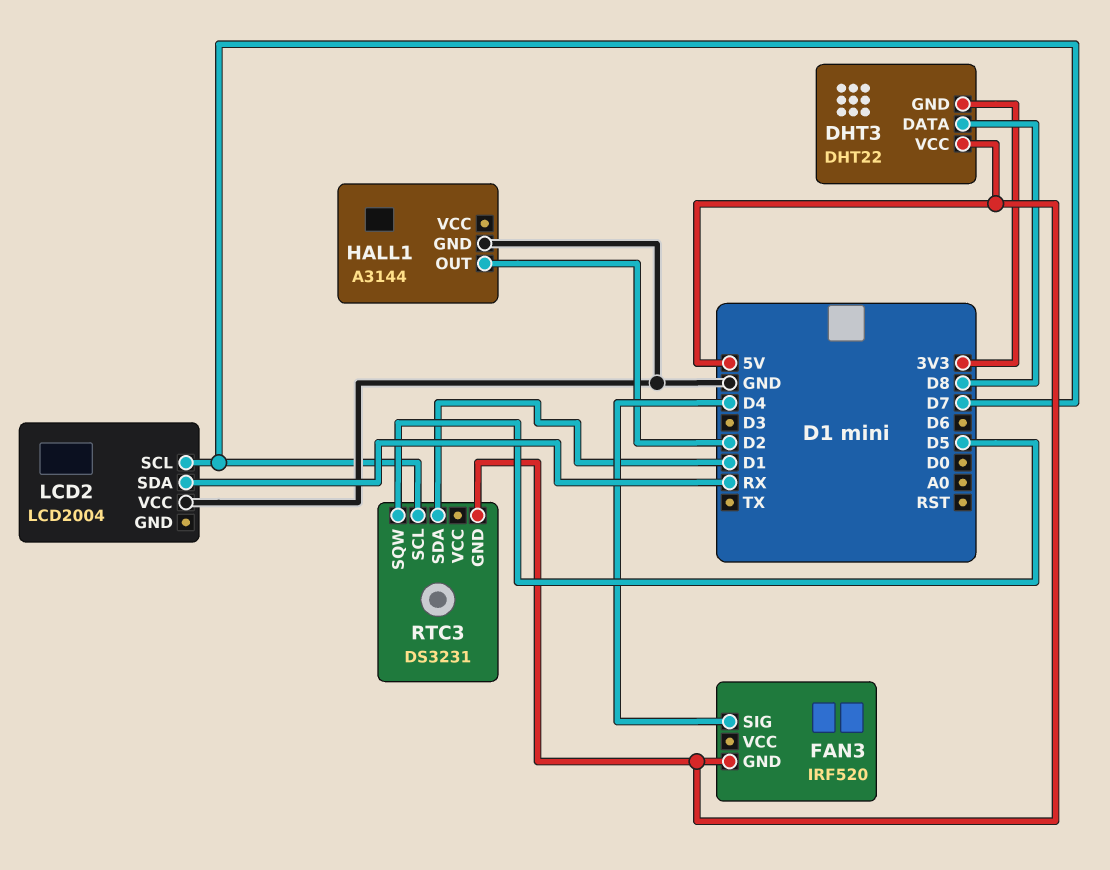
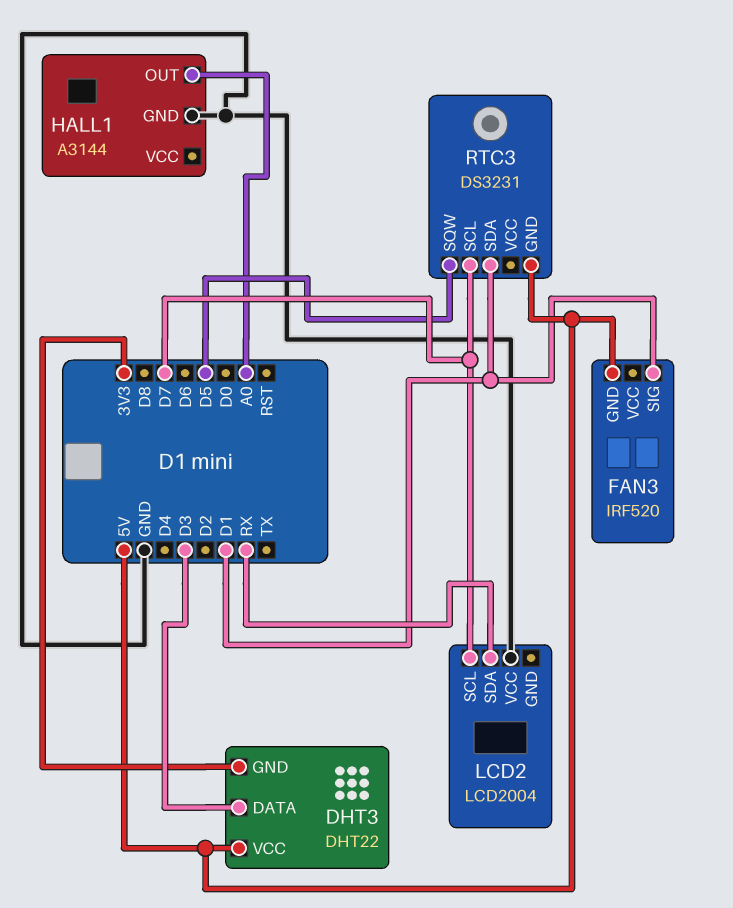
DHT3 pin DATA: D8 -> D3
FAN3 pin SIG: D4 -> D1
HALL1 pin OUT: D2 -> A0

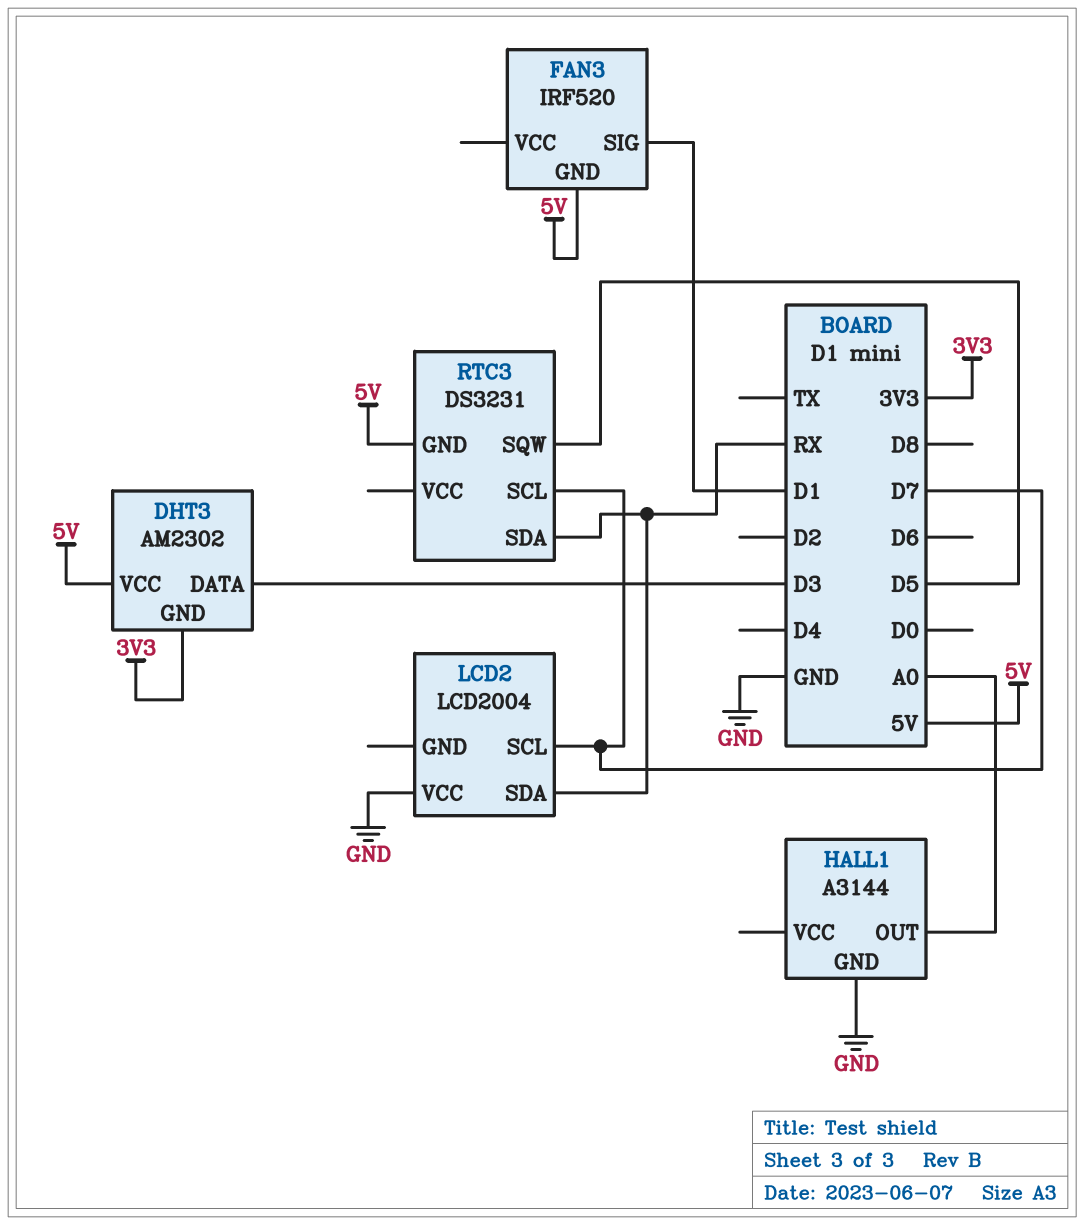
DHT3: DHT22 -> AM2302
RTC3 pin SDA: D1 -> RX

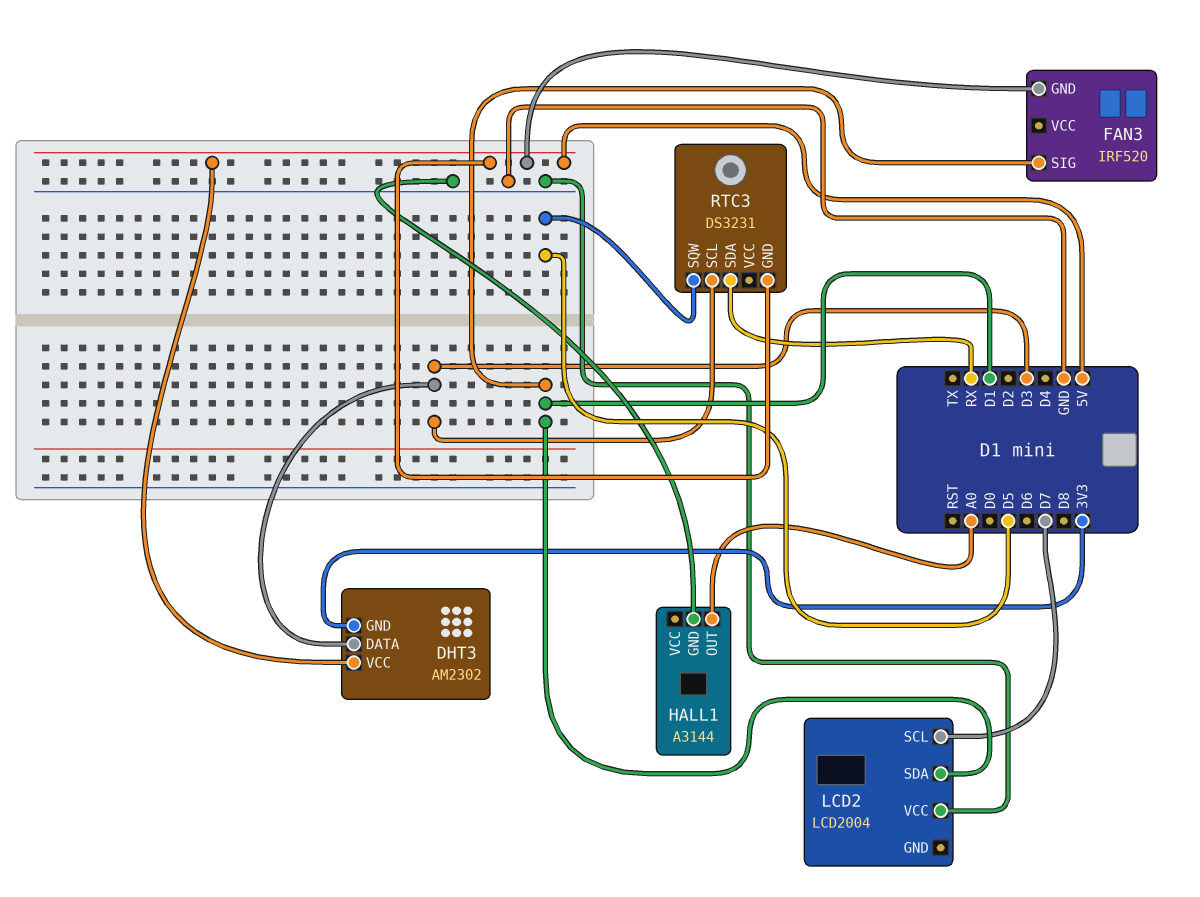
LCD2 pin SDA: RX -> D1
RTC3 pin SCL: D7 -> D3

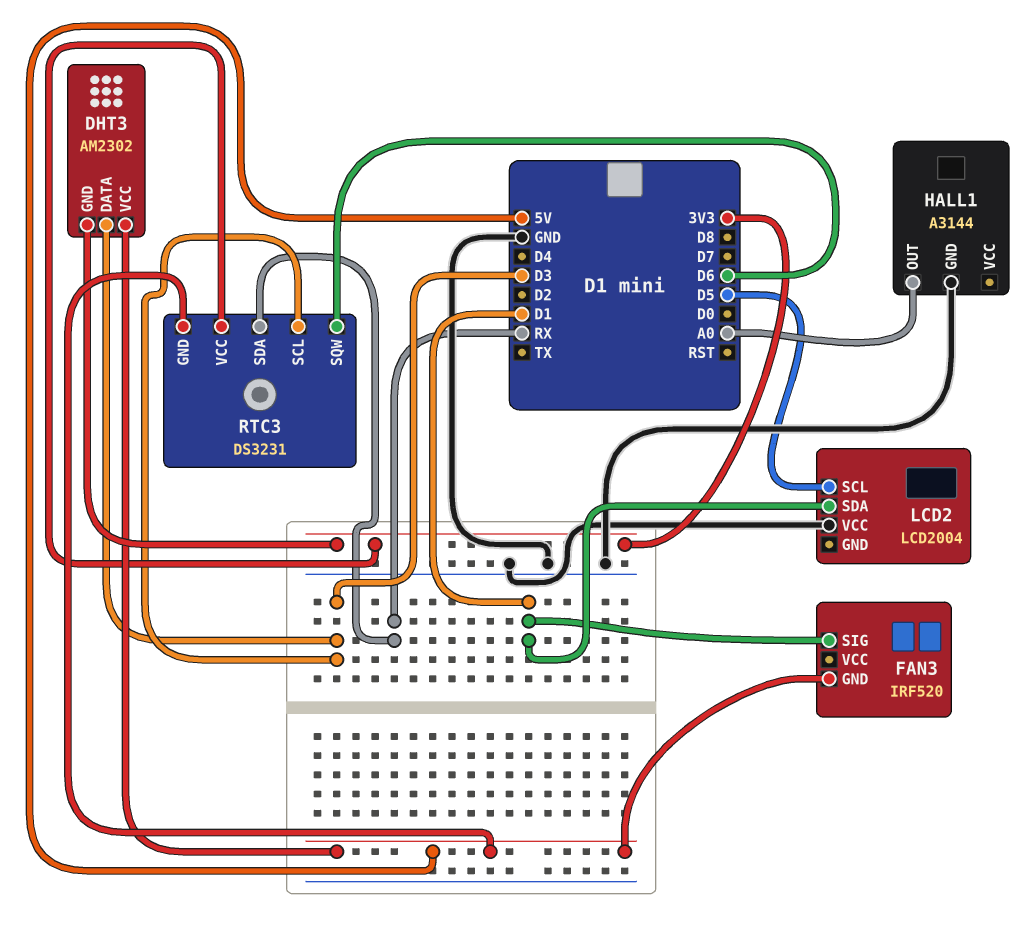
LCD2 pin SCL: D7 -> D5
RTC3 pin SQW: D5 -> D6
RTC3 pin VCC: none -> 3V3

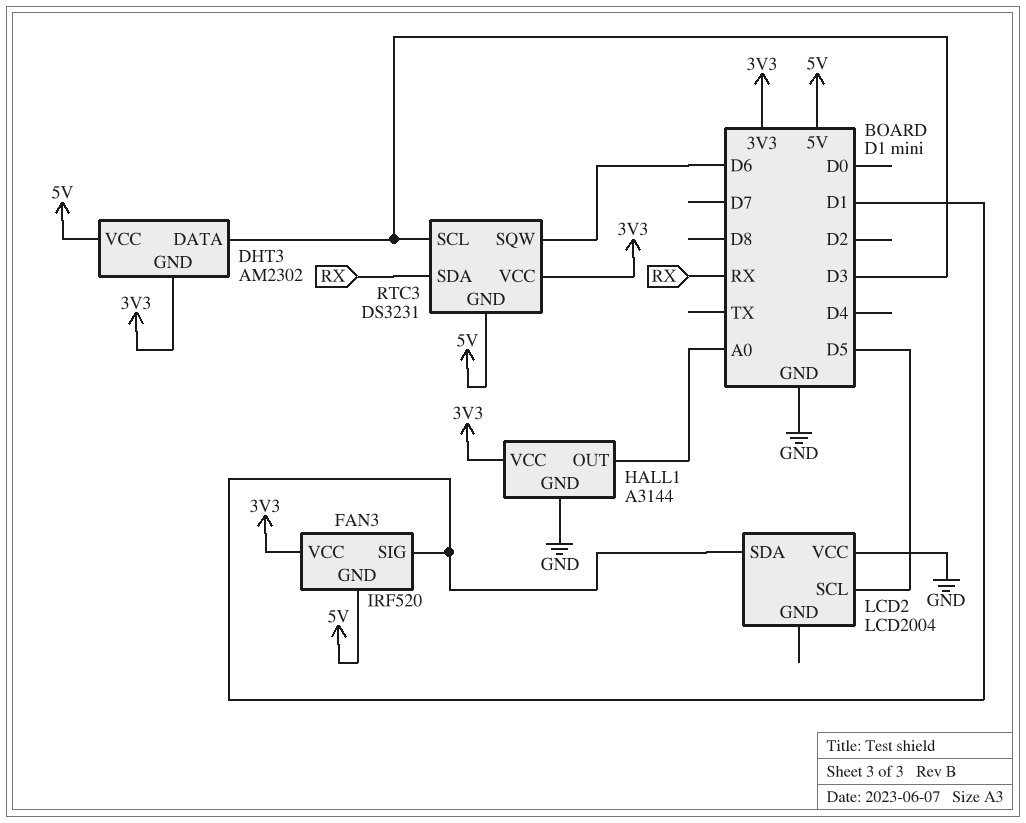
FAN3 pin VCC: none -> 3V3
HALL1 pin VCC: none -> 3V3

